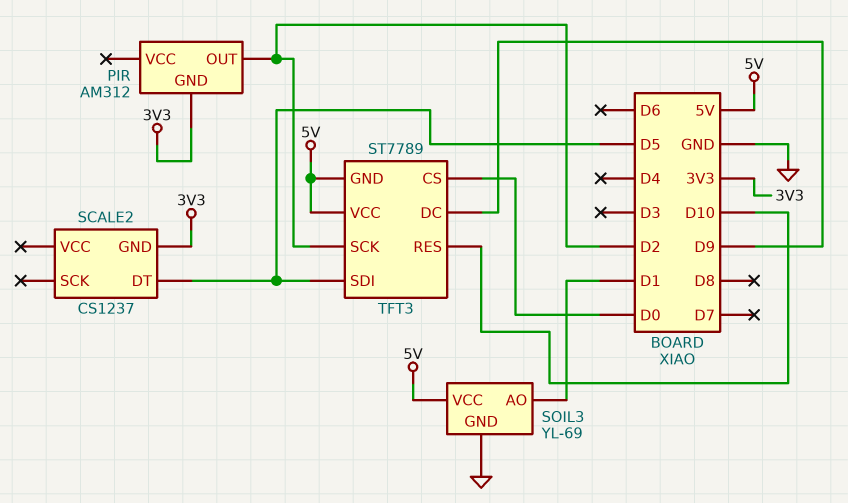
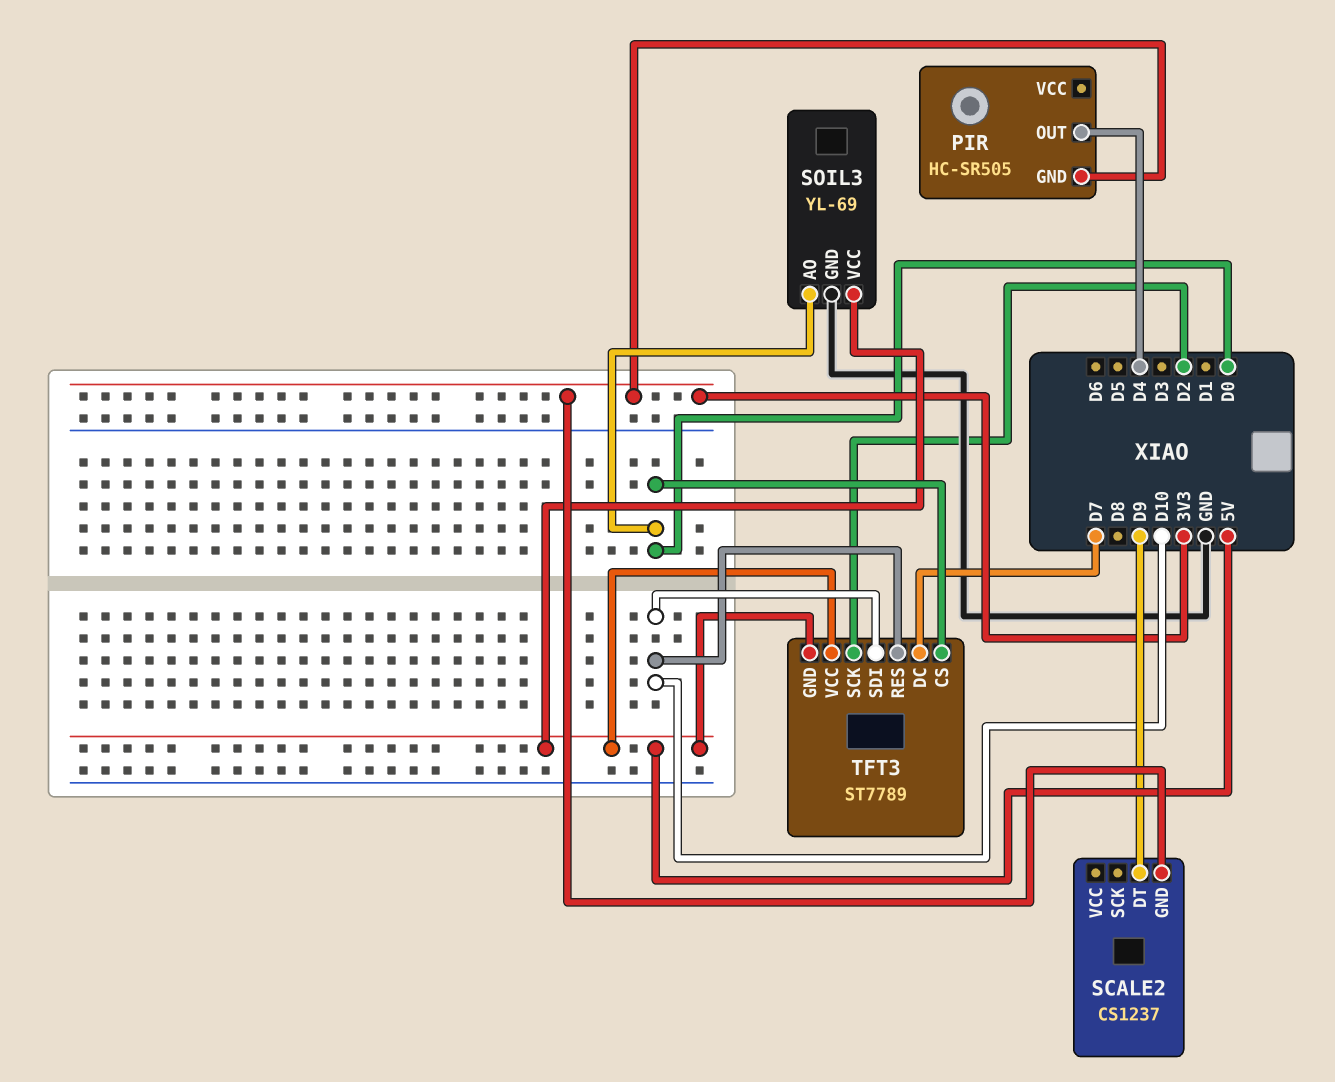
PIR: AM312 -> HC-SR505
PIR pin OUT: D2 -> D4
SCALE2 pin DT: D5 -> D9
SOIL3 pin AO: D1 -> D0
TFT3 pin DC: D9 -> D7
TFT3 pin SDI: D5 -> D10

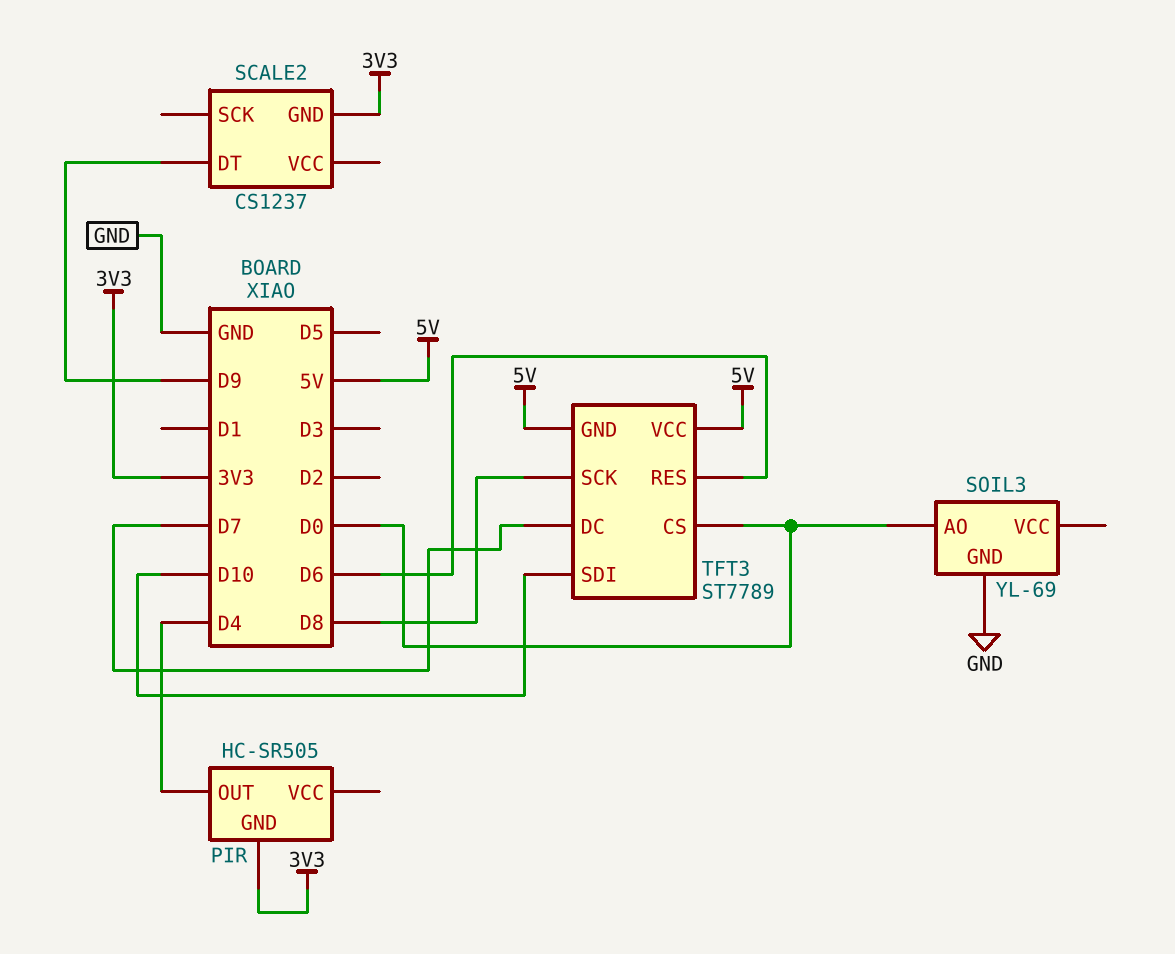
SOIL3 pin VCC: 5V -> none
TFT3 pin RES: D10 -> D6
TFT3 pin SCK: D2 -> D8

